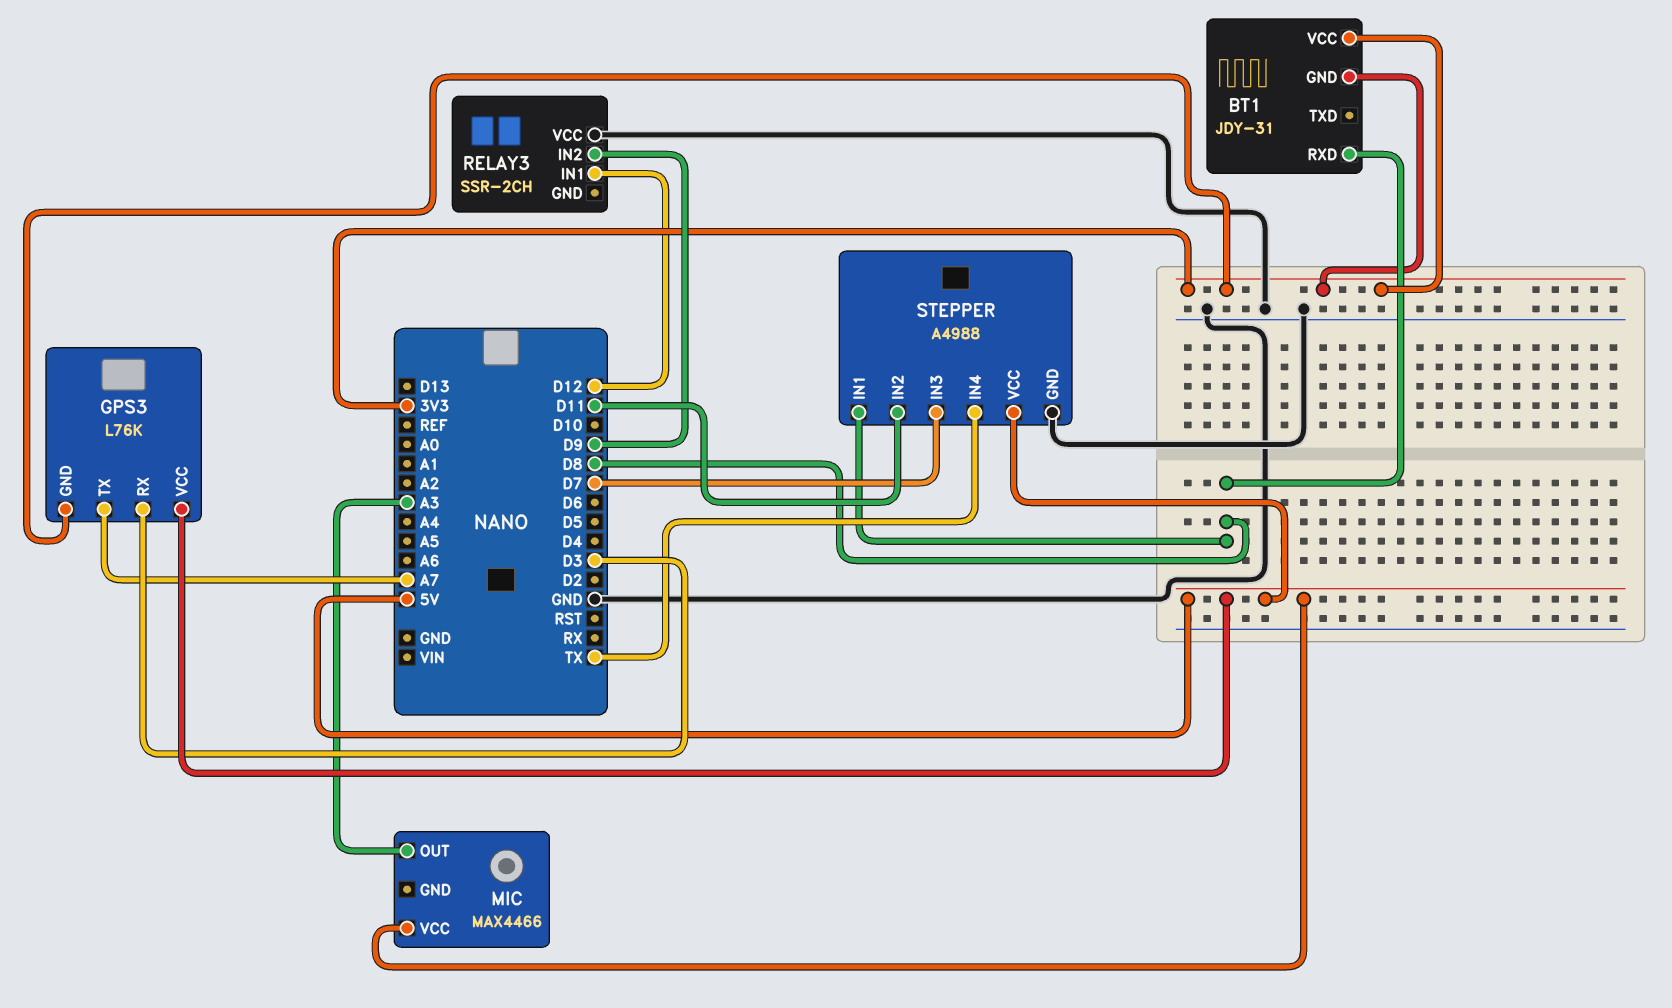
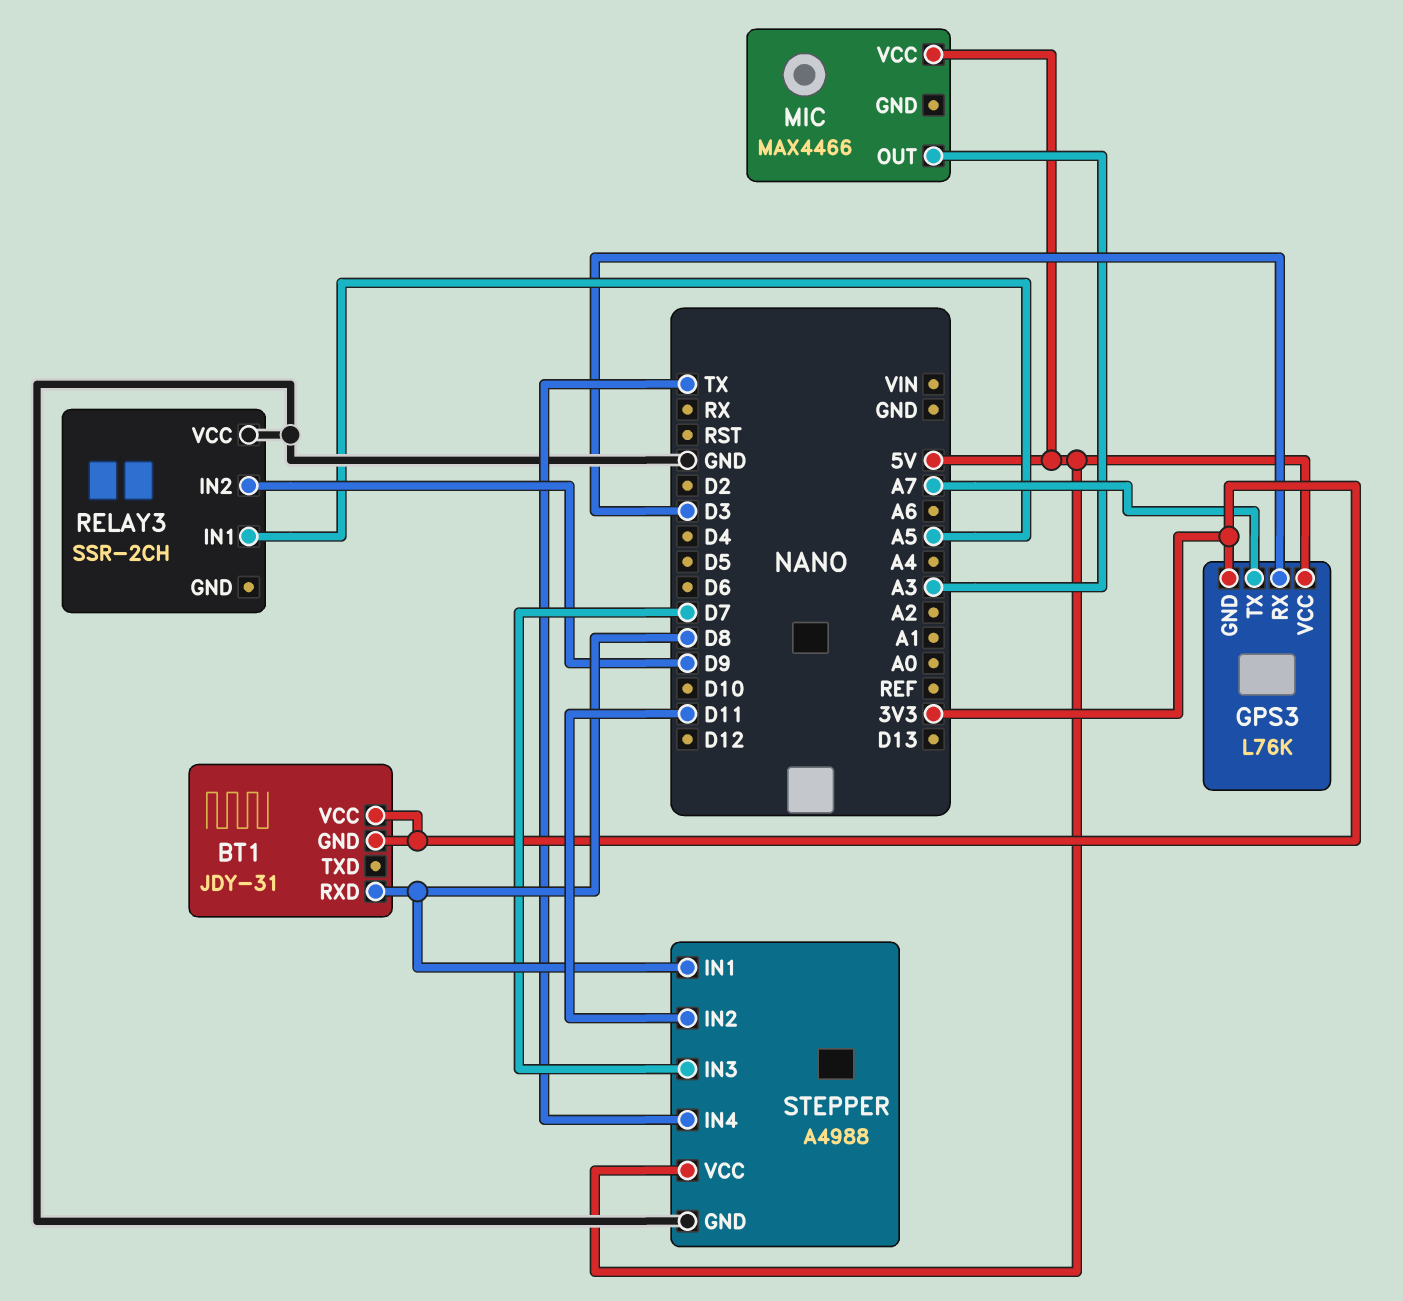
RELAY3 pin IN1: D12 -> A5

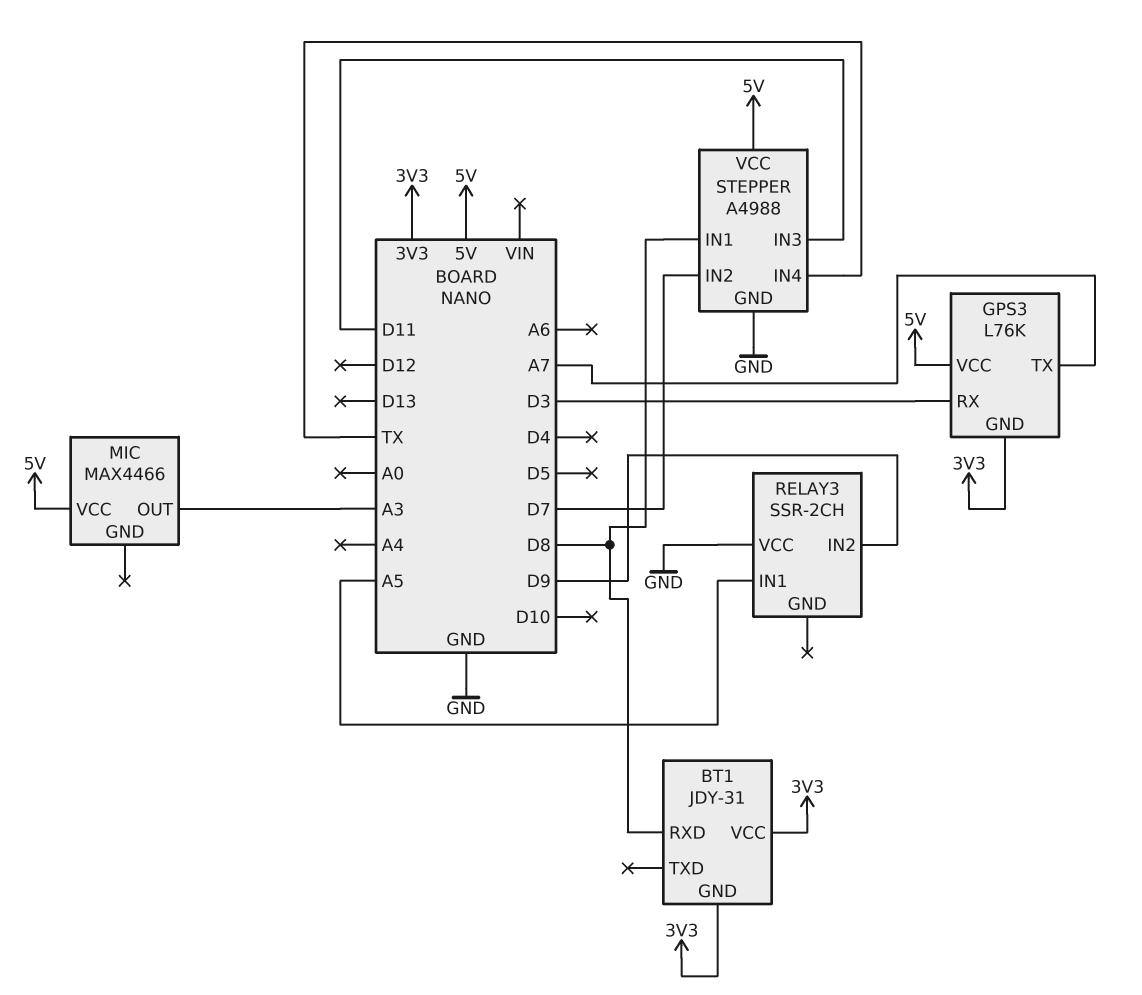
STEPPER pin IN2: D11 -> D7
STEPPER pin IN3: D7 -> D11

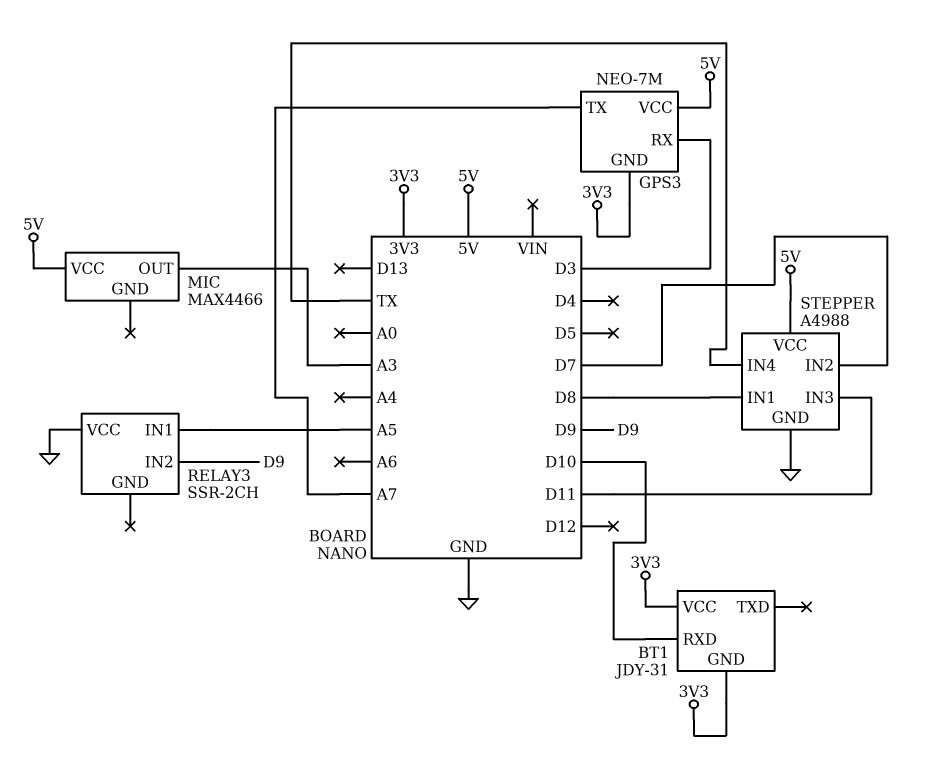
BT1 pin RXD: D8 -> D10
GPS3: L76K -> NEO-7M

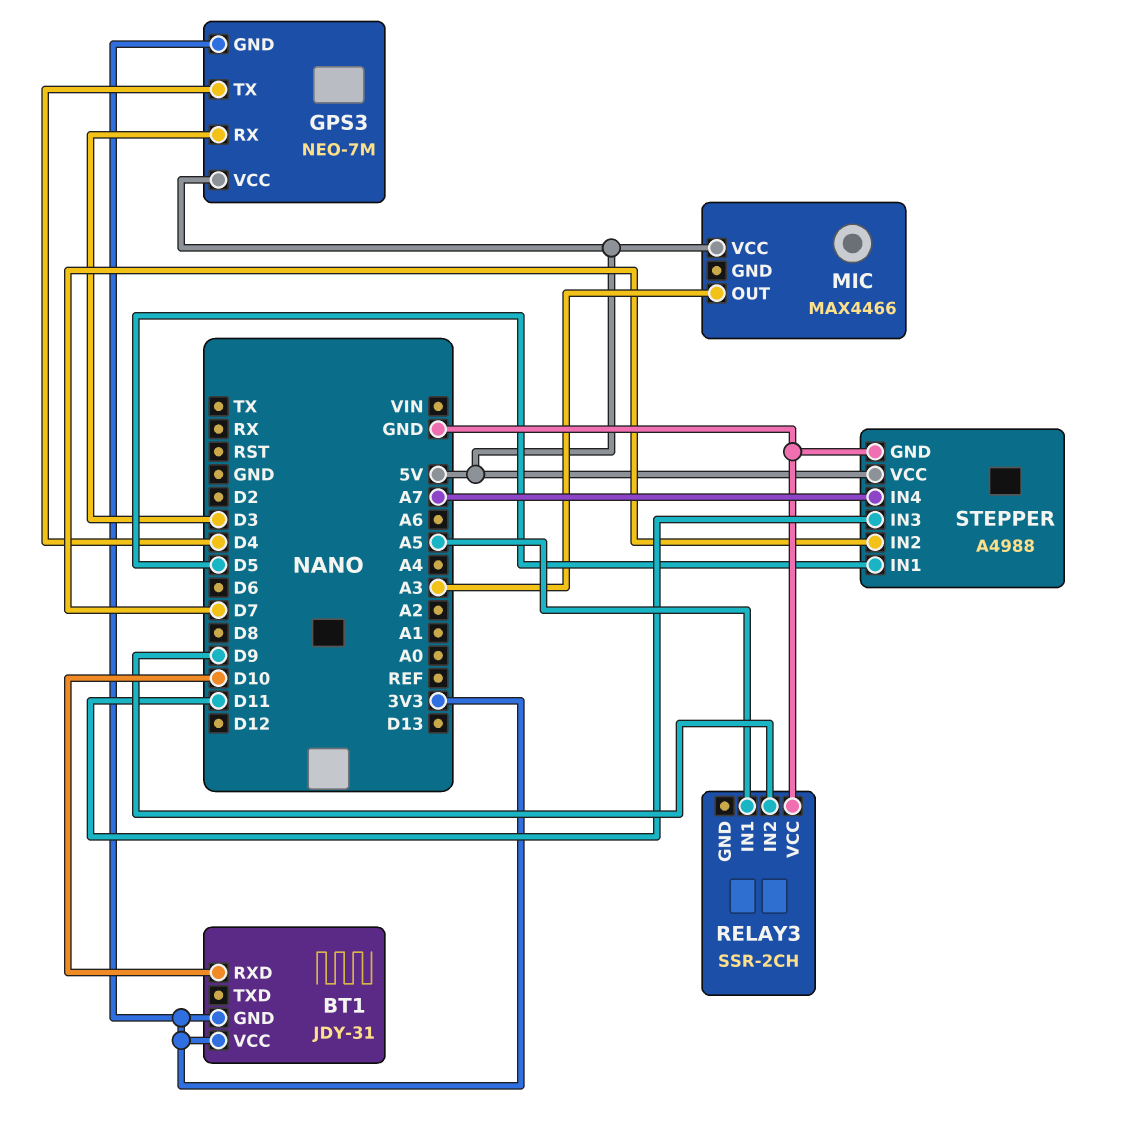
GPS3 pin TX: A7 -> D4
STEPPER pin IN1: D8 -> D5
STEPPER pin IN4: TX -> A7

